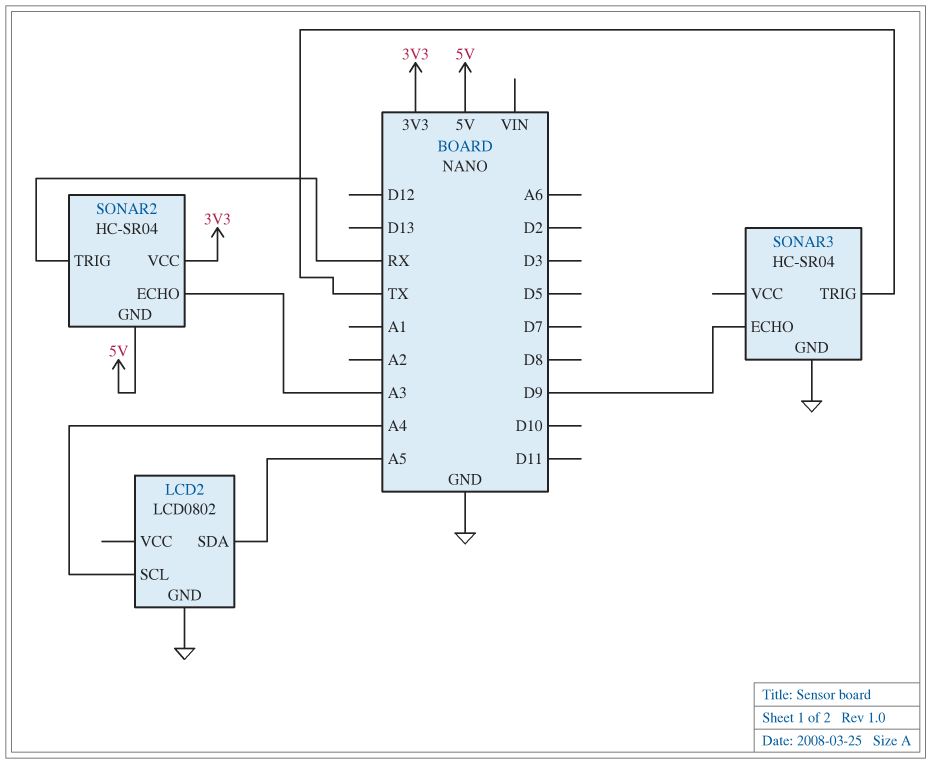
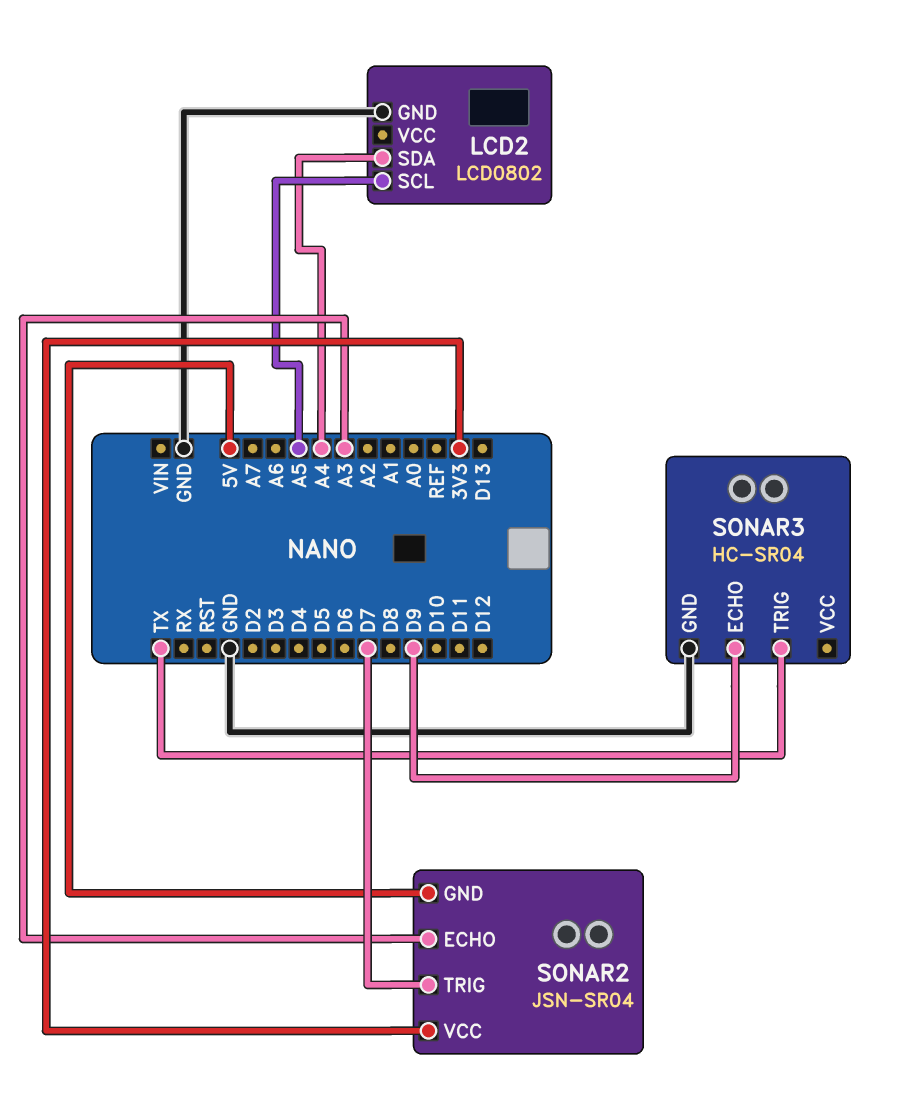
LCD2 pin SCL: A4 -> A5
LCD2 pin SDA: A5 -> A4
SONAR2: HC-SR04 -> JSN-SR04
SONAR2 pin TRIG: RX -> D7

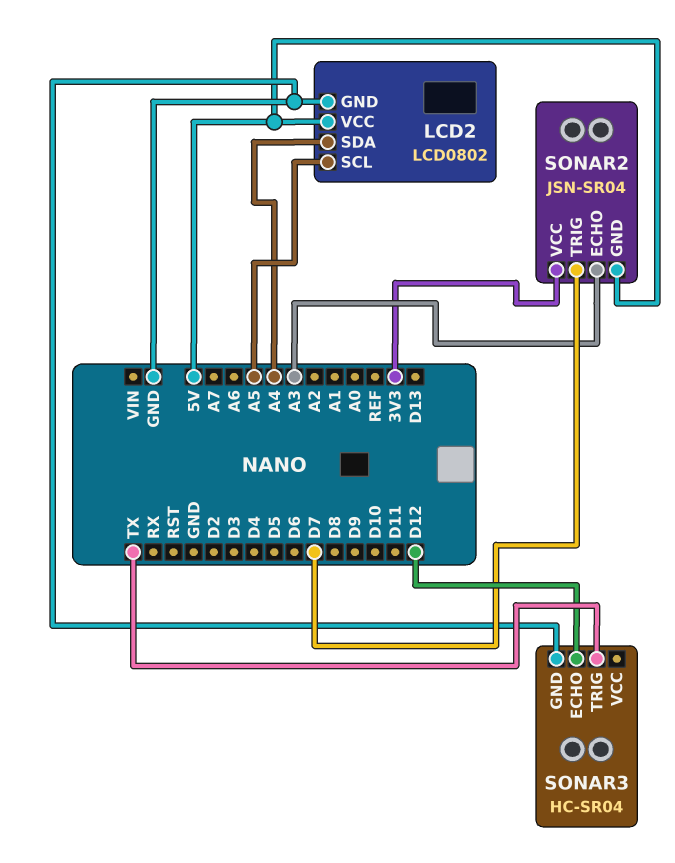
LCD2 pin VCC: none -> 5V
SONAR3 pin ECHO: D9 -> D12

